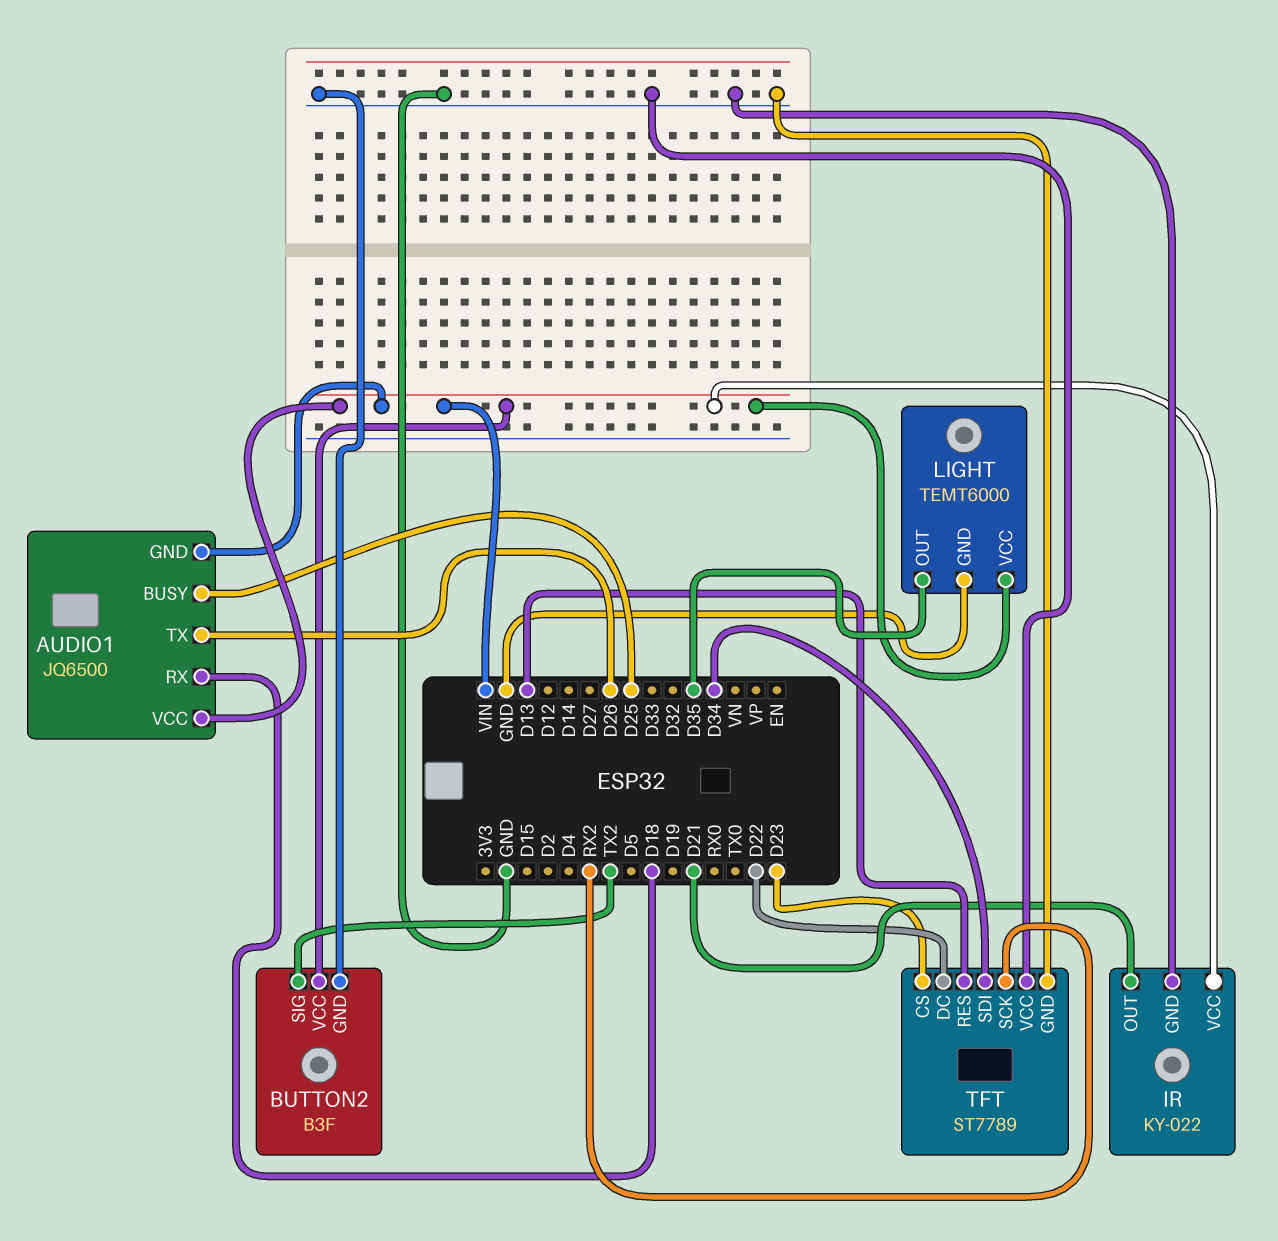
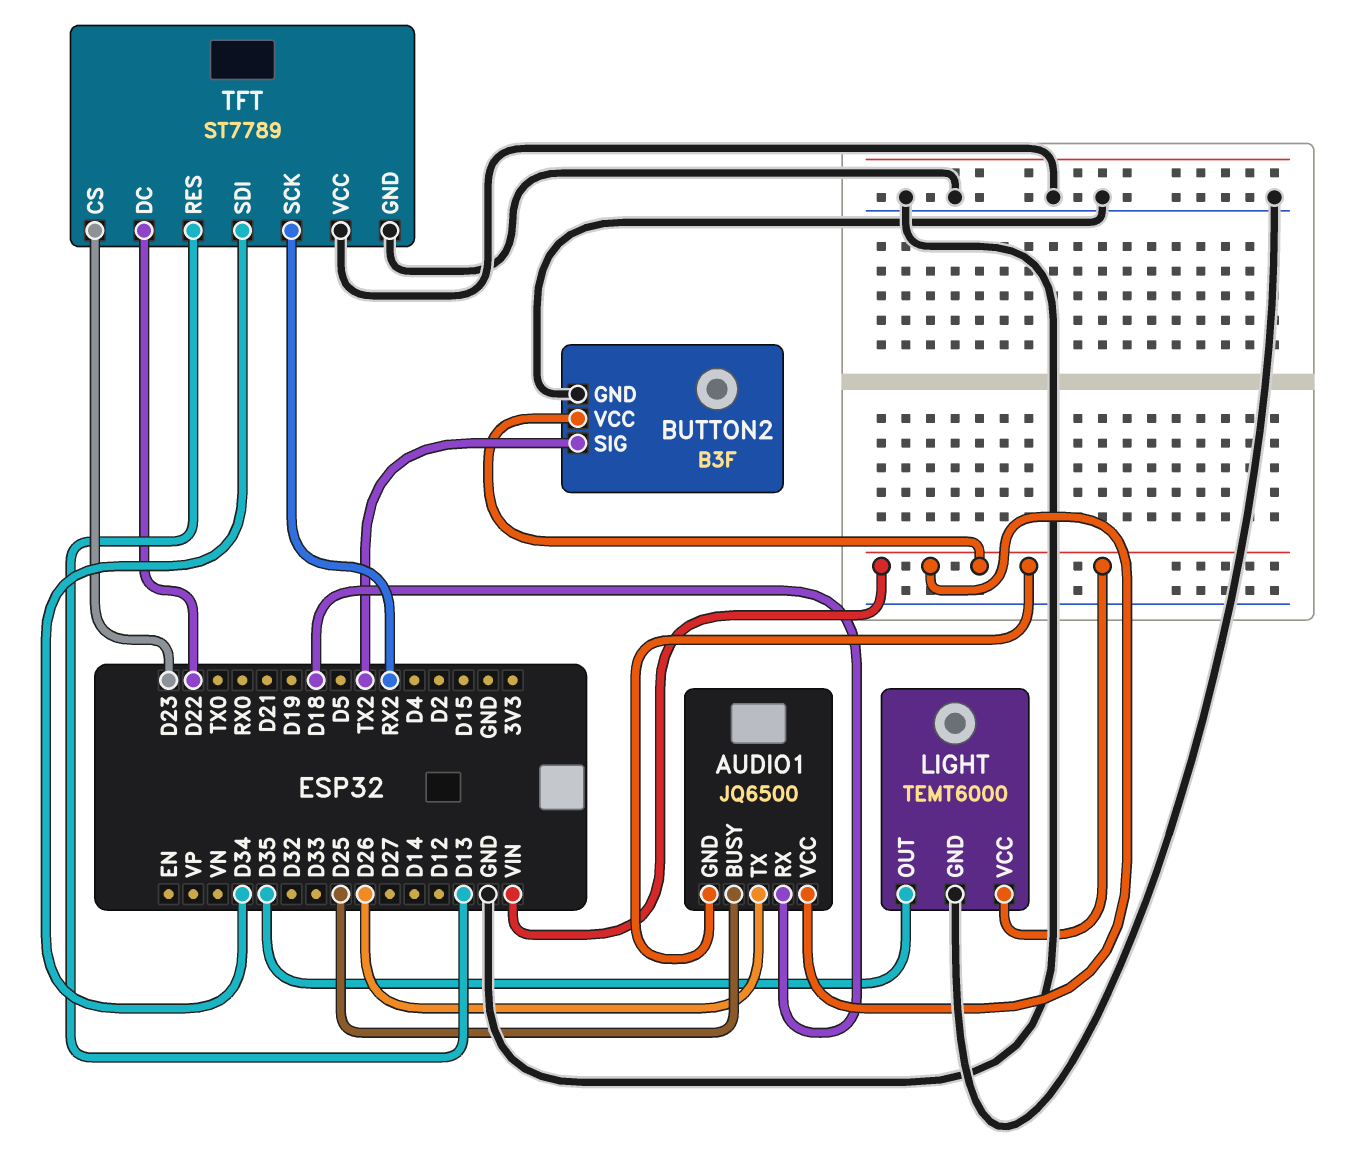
IR: KY-022 -> none
IR pin GND: GND -> none
IR pin OUT: D21 -> none
IR pin VCC: VIN -> none

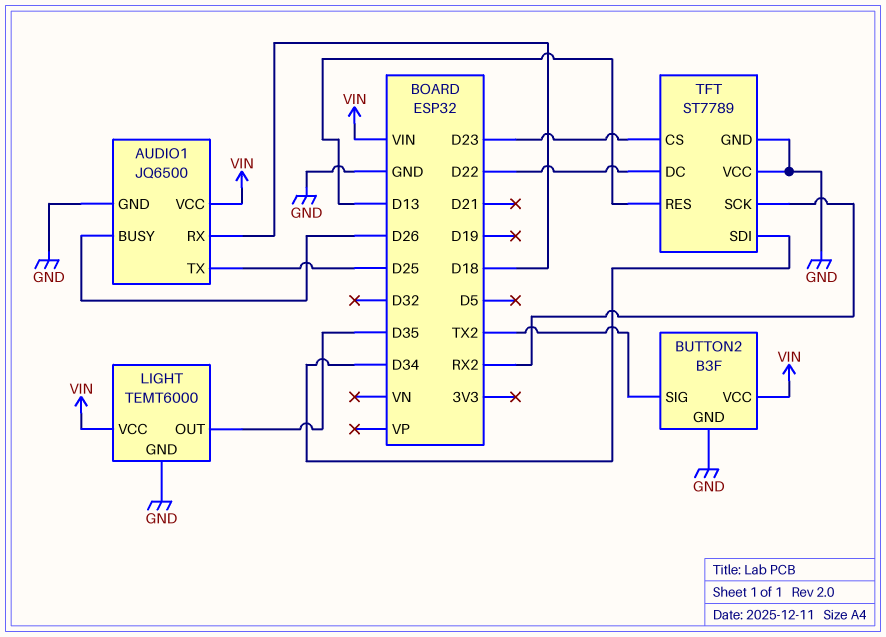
AUDIO1 pin BUSY: D25 -> D26
AUDIO1 pin GND: VIN -> GND
AUDIO1 pin TX: D26 -> D25

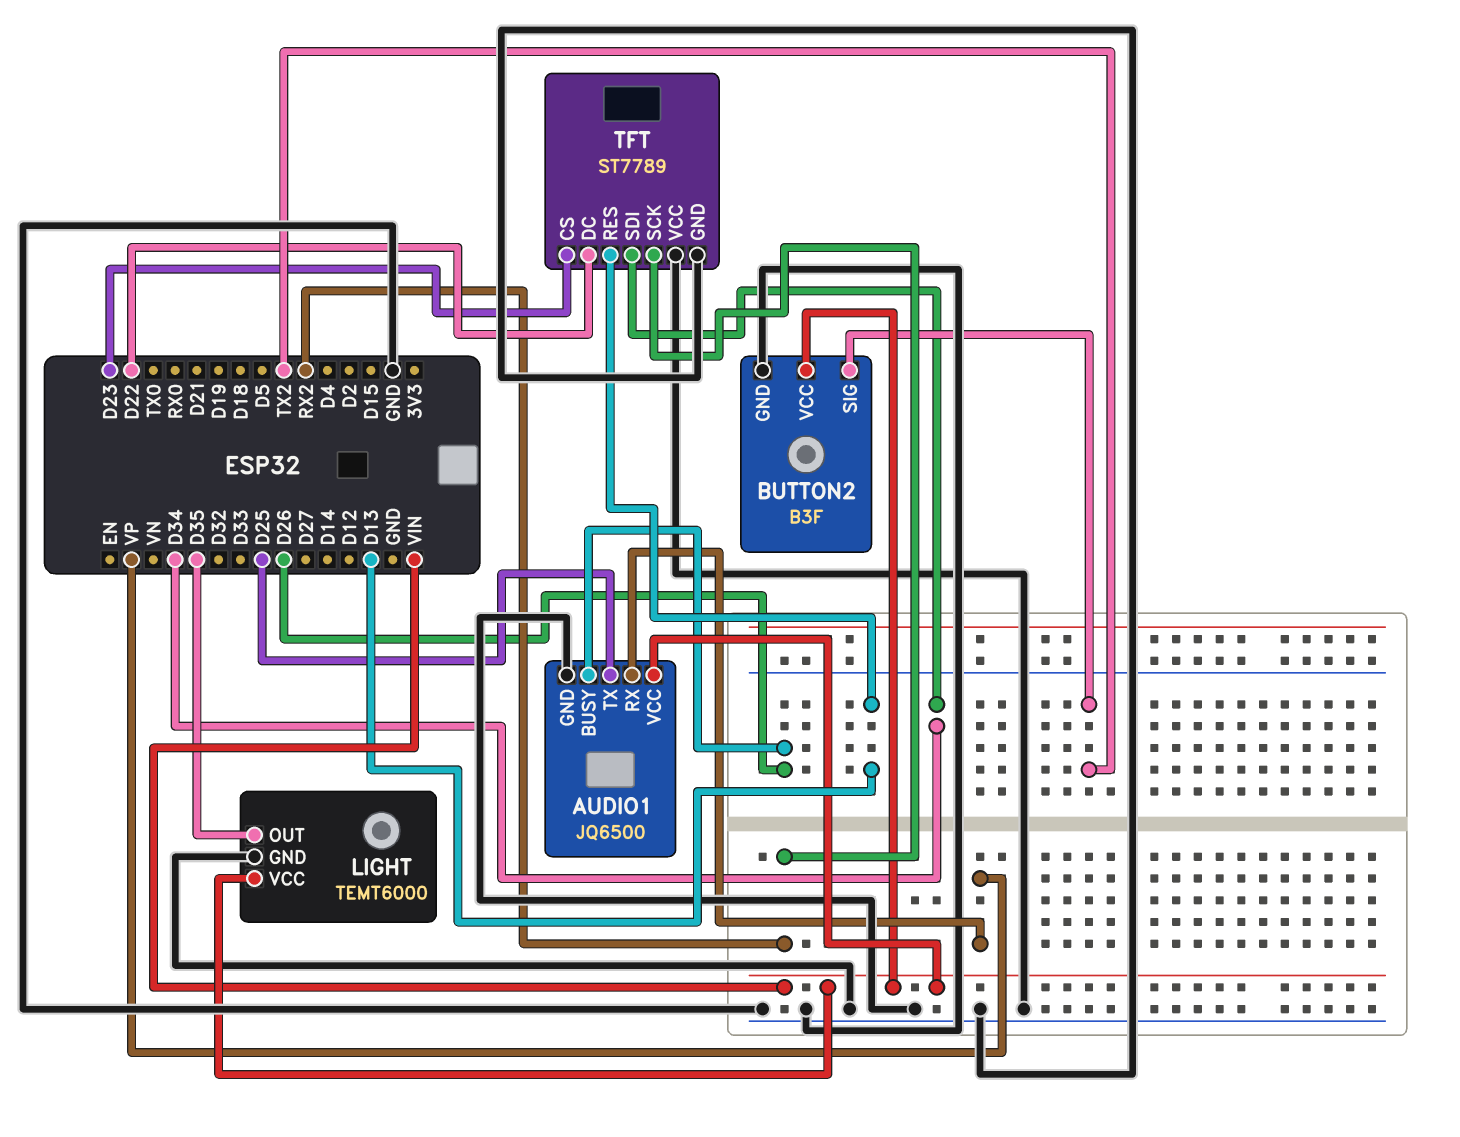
AUDIO1 pin RX: D18 -> VP

